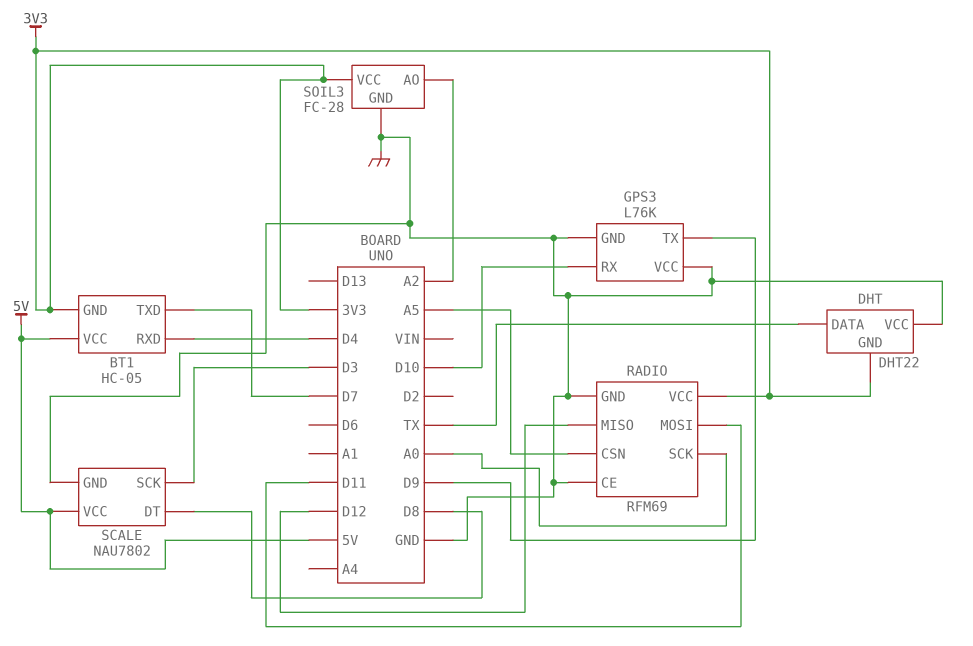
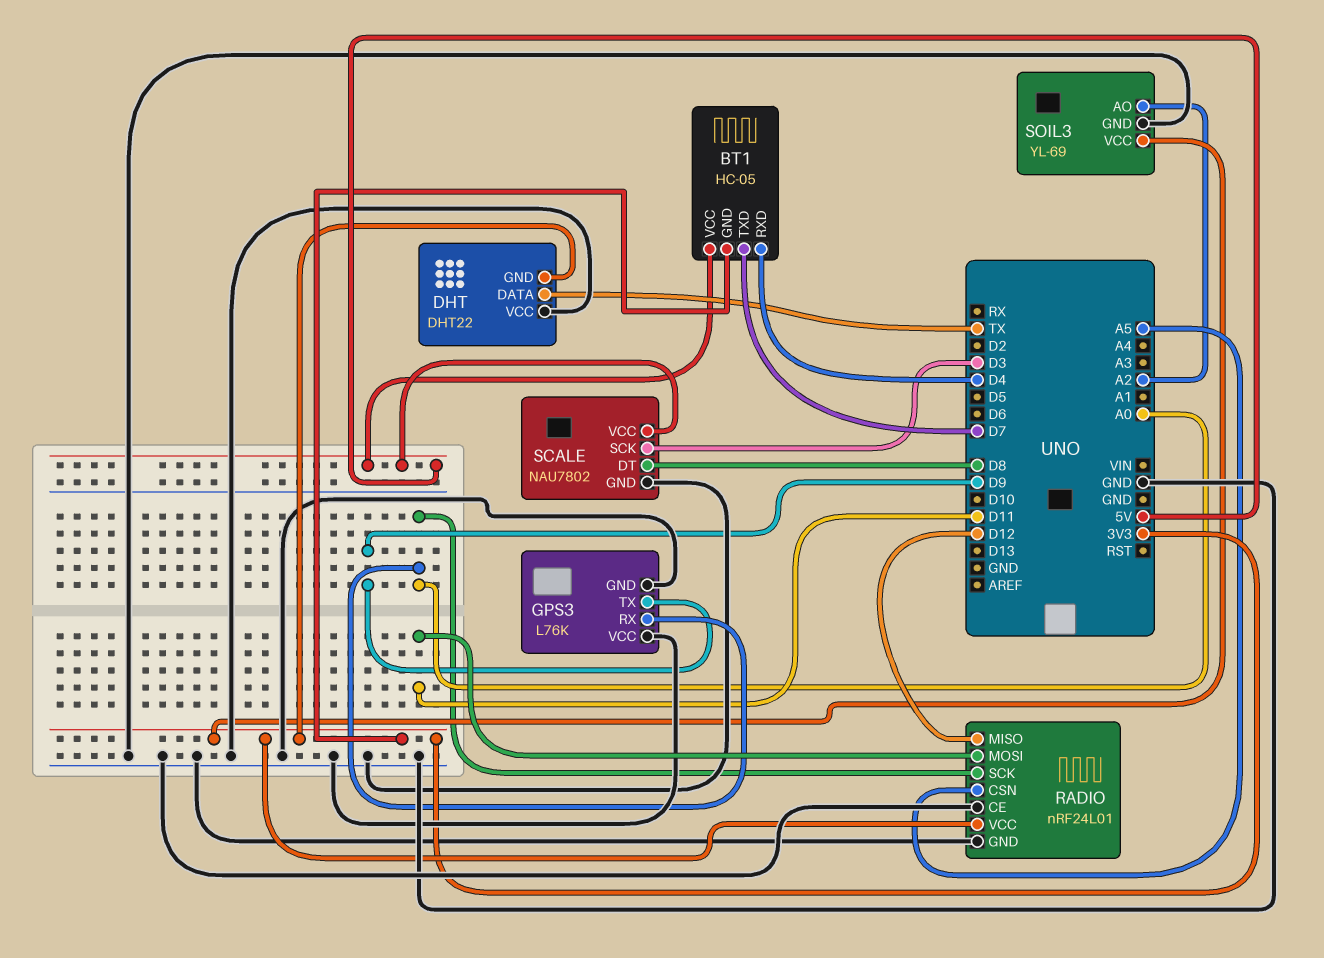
GPS3 pin RX: D10 -> A0
RADIO: RFM69 -> nRF24L01
SOIL3: FC-28 -> YL-69

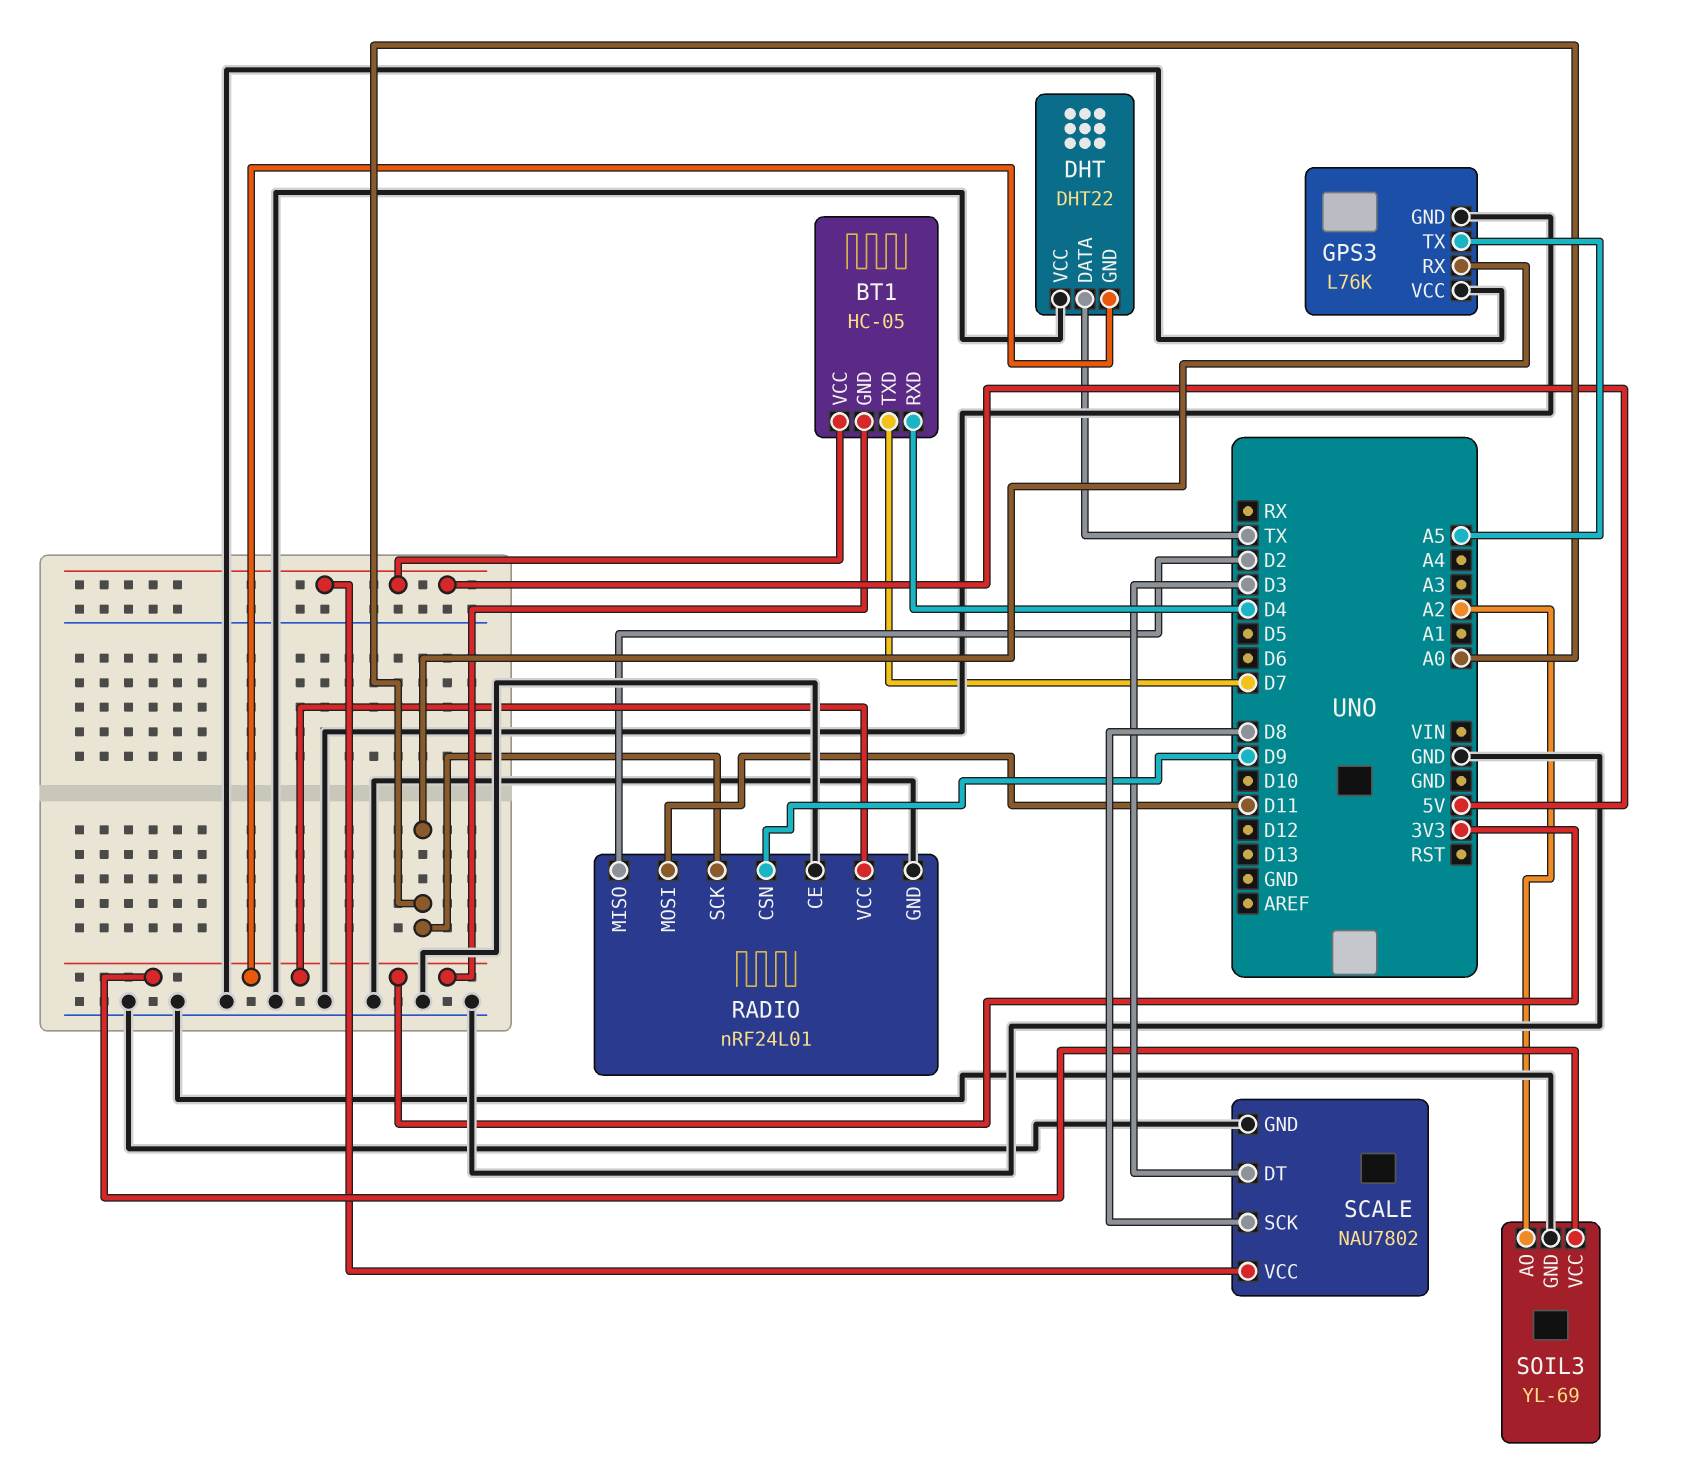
GPS3 pin TX: D9 -> A5
RADIO pin CSN: A5 -> D9
RADIO pin MISO: D12 -> D2
SCALE pin DT: D8 -> D3
SCALE pin SCK: D3 -> D8

